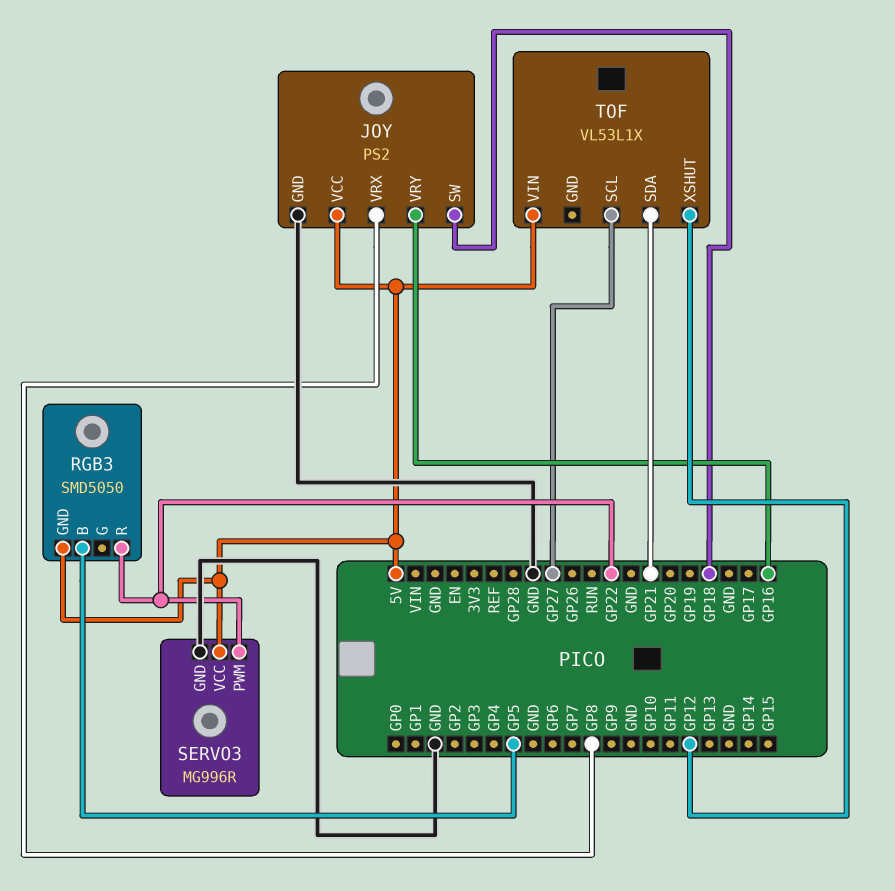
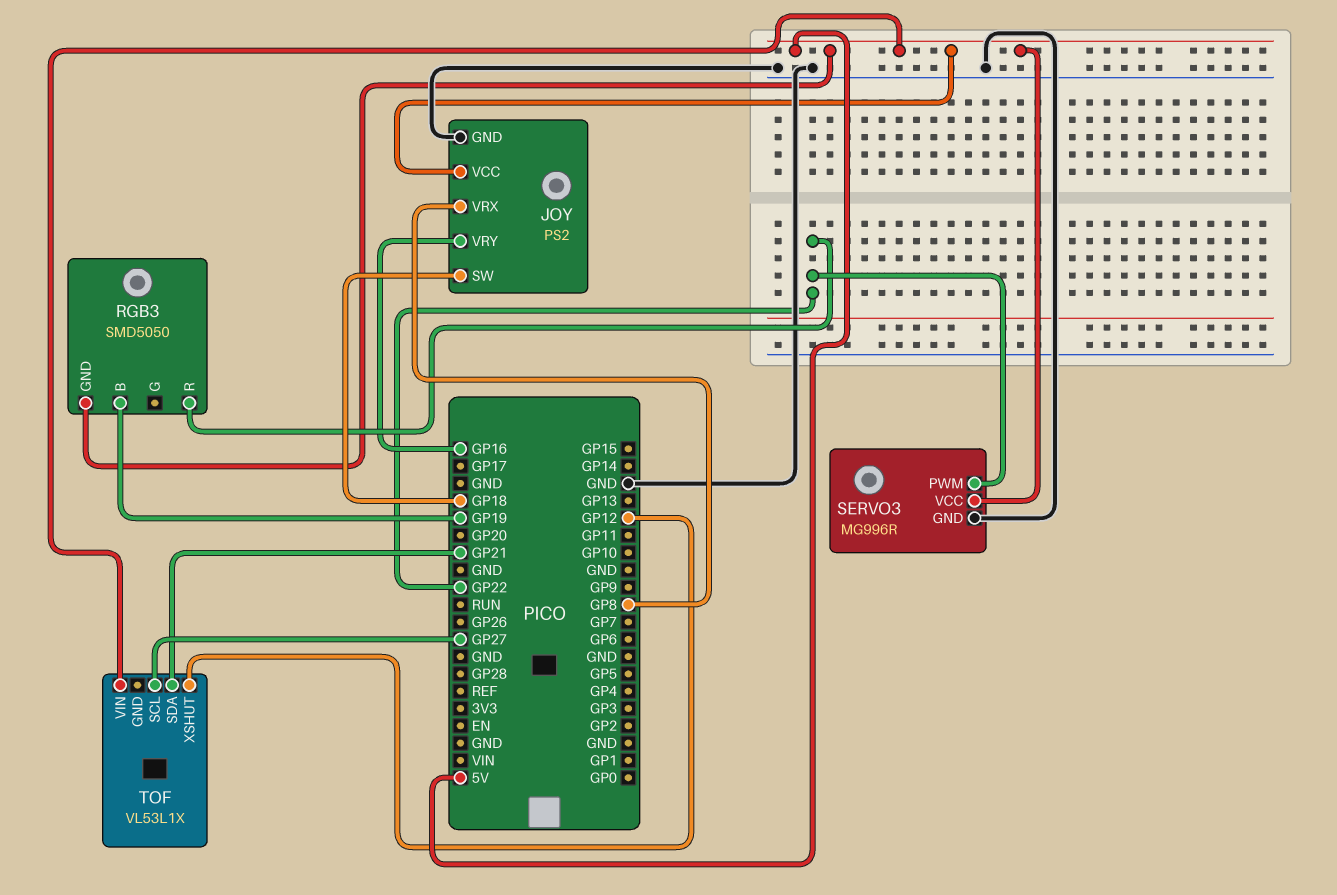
RGB3 pin B: GP5 -> GP19

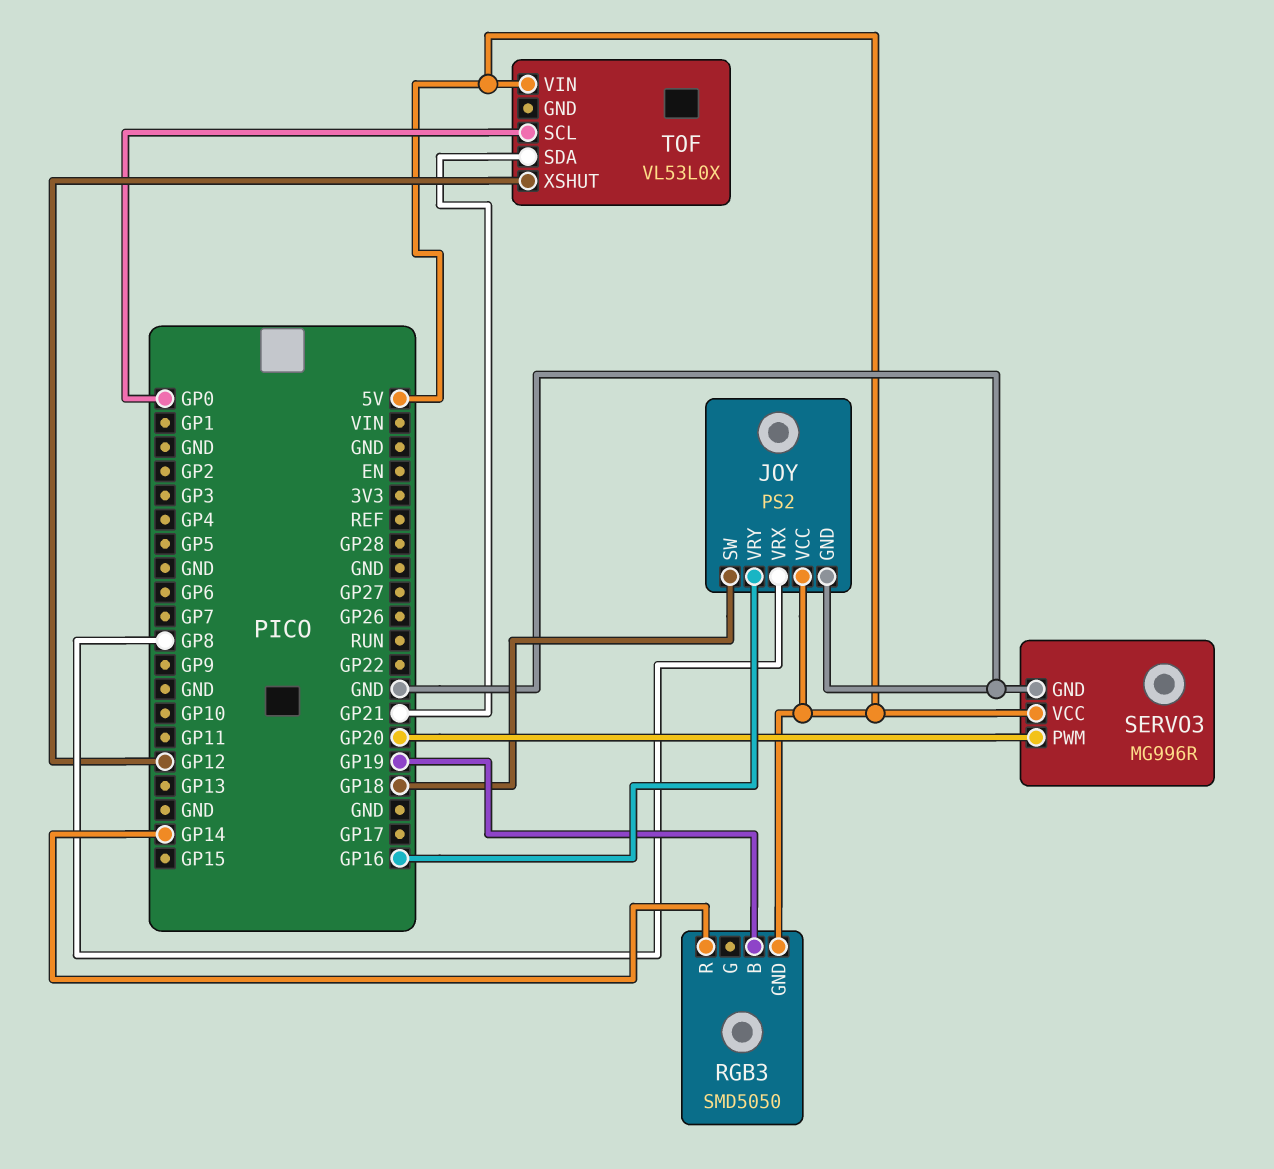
RGB3 pin R: GP22 -> GP14
SERVO3 pin PWM: GP22 -> GP20
TOF: VL53L1X -> VL53L0X
TOF pin SCL: GP27 -> GP0

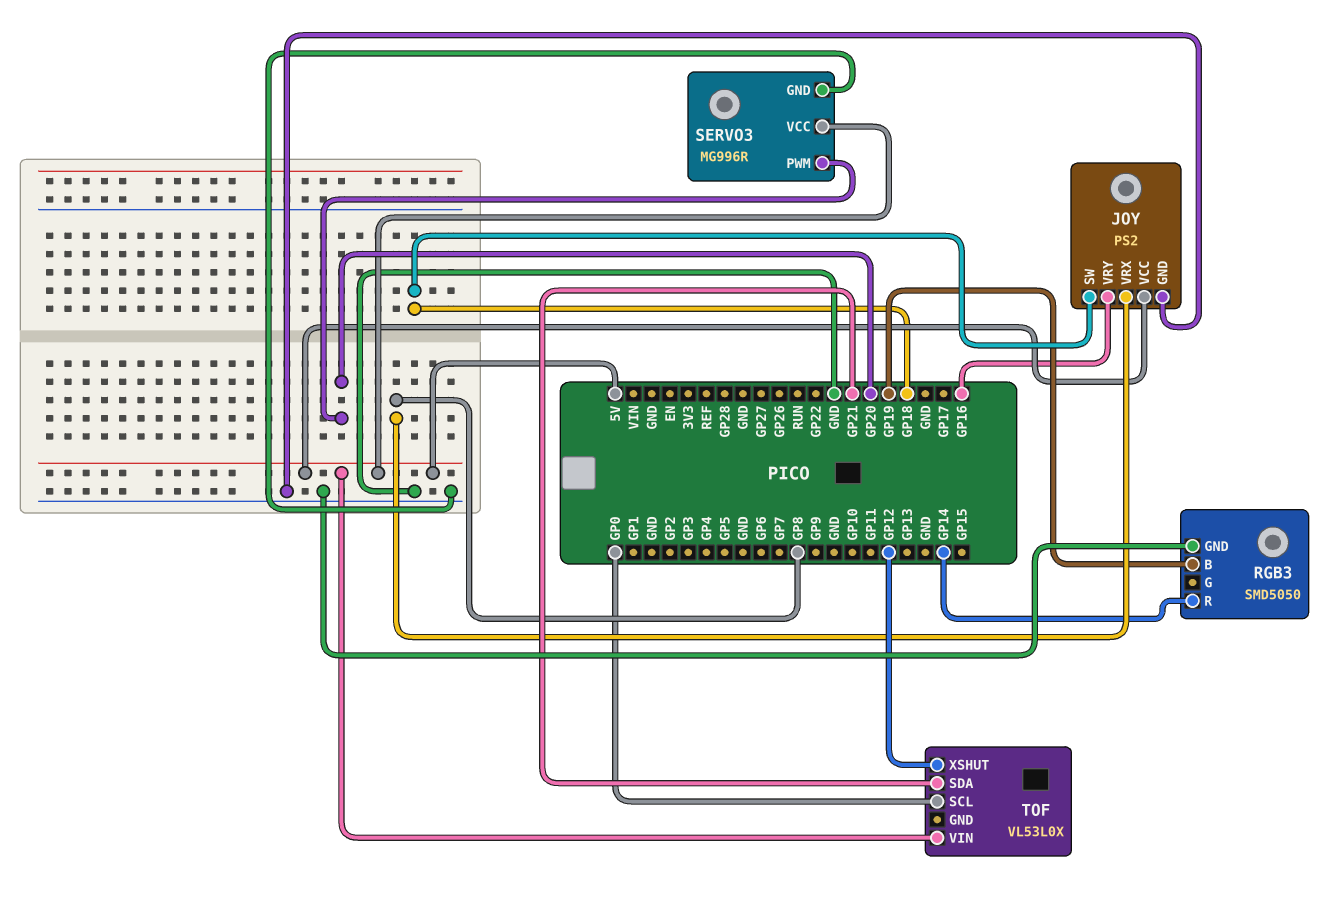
RGB3 pin GND: 5V -> GND

